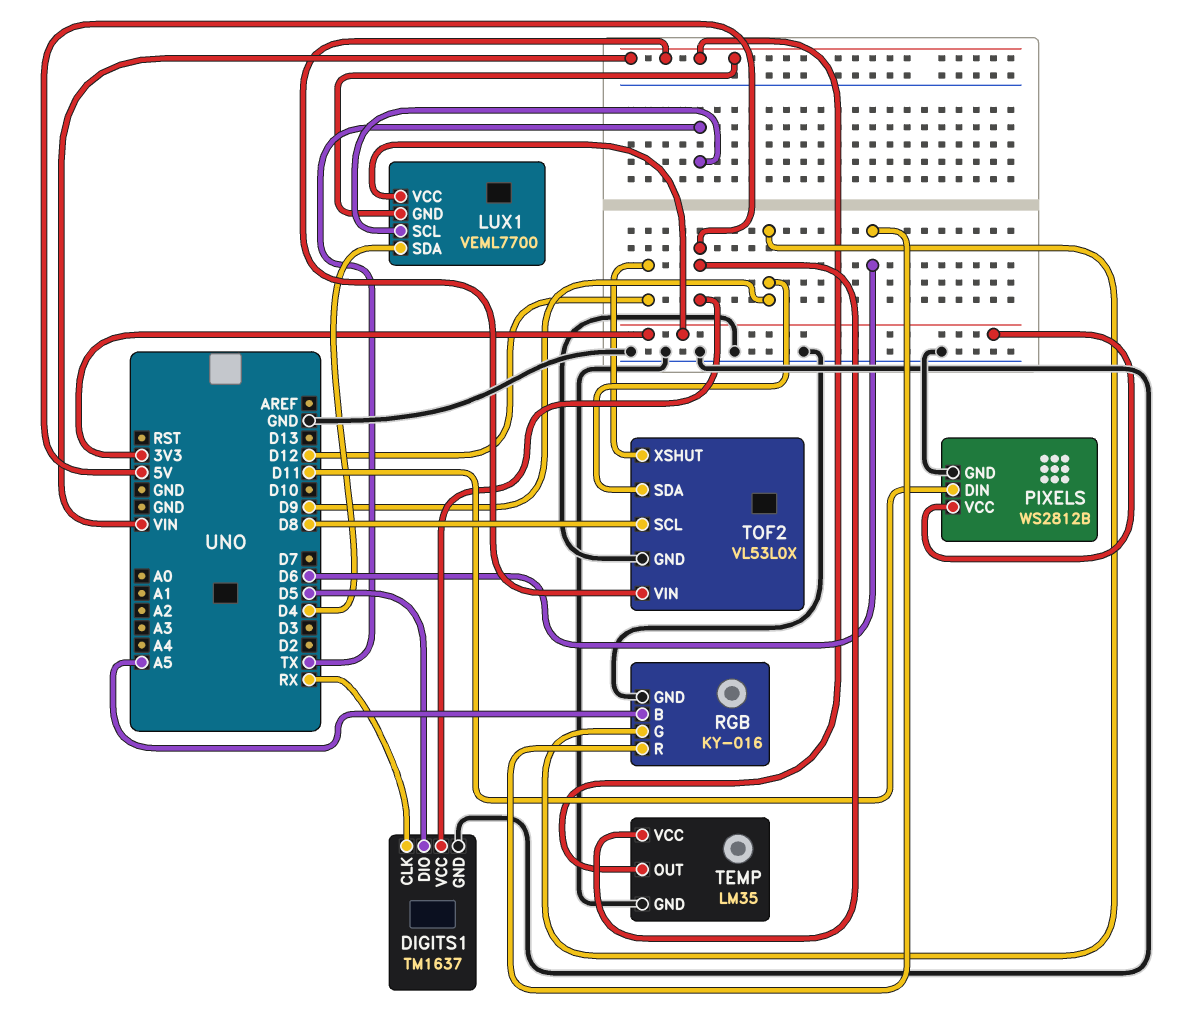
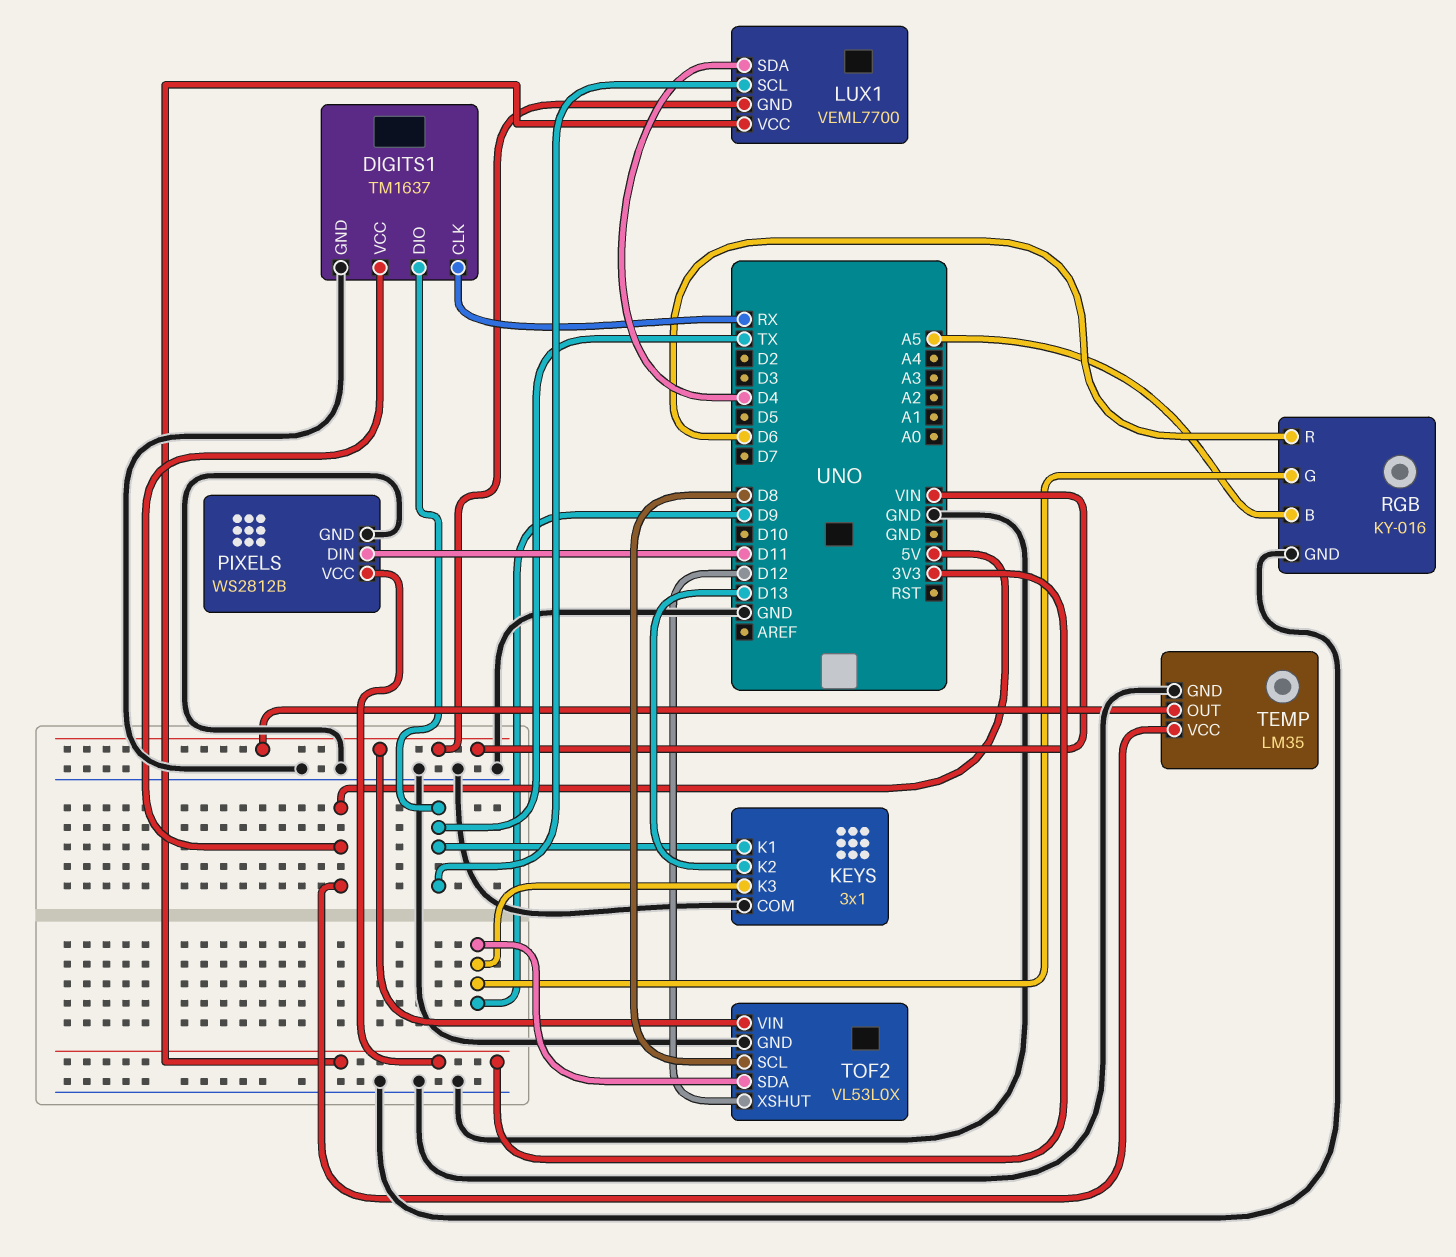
DIGITS1 pin DIO: D5 -> TX
KEYS: none -> 3x1
KEYS pin COM: none -> GND
KEYS pin K1: none -> TX
KEYS pin K2: none -> D13
KEYS pin K3: none -> D9

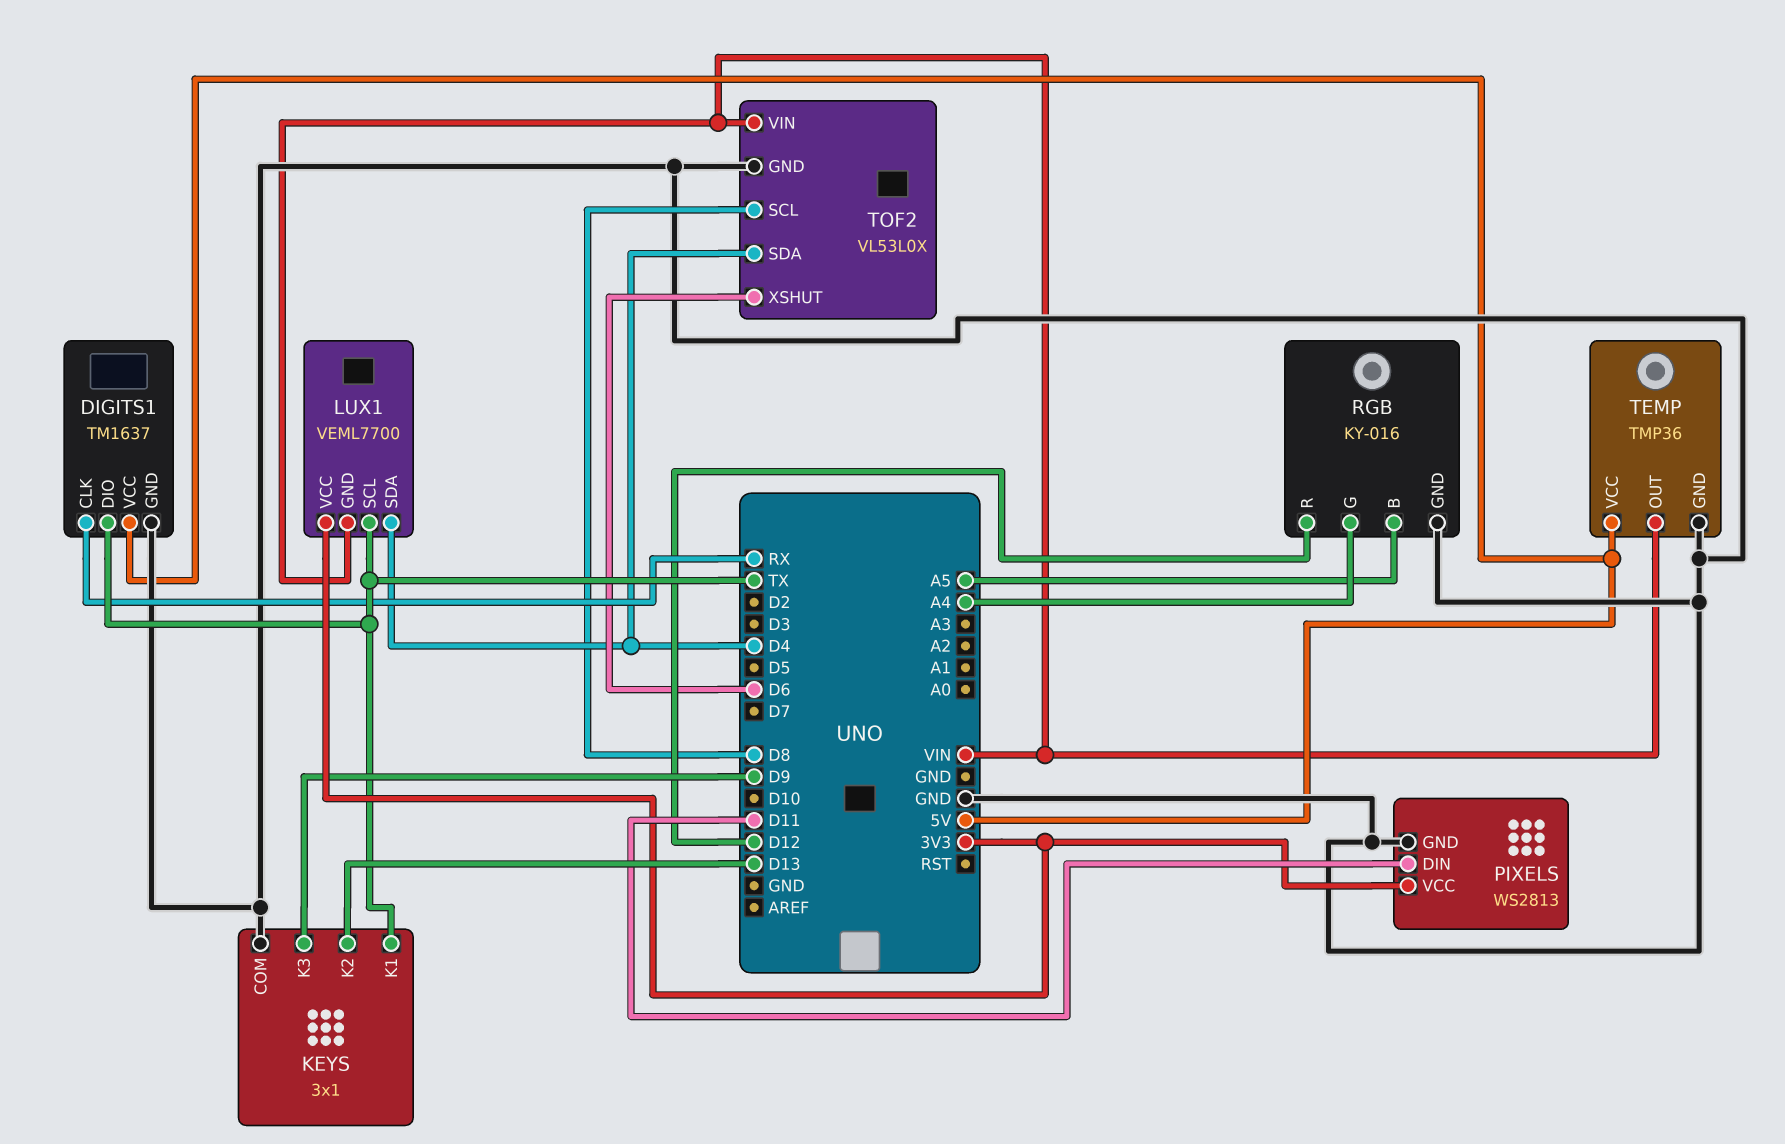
PIXELS: WS2812B -> WS2813
RGB pin G: D9 -> A4
RGB pin R: D6 -> D12
TEMP: LM35 -> TMP36
TOF2 pin SDA: D9 -> D4
TOF2 pin XSHUT: D12 -> D6

